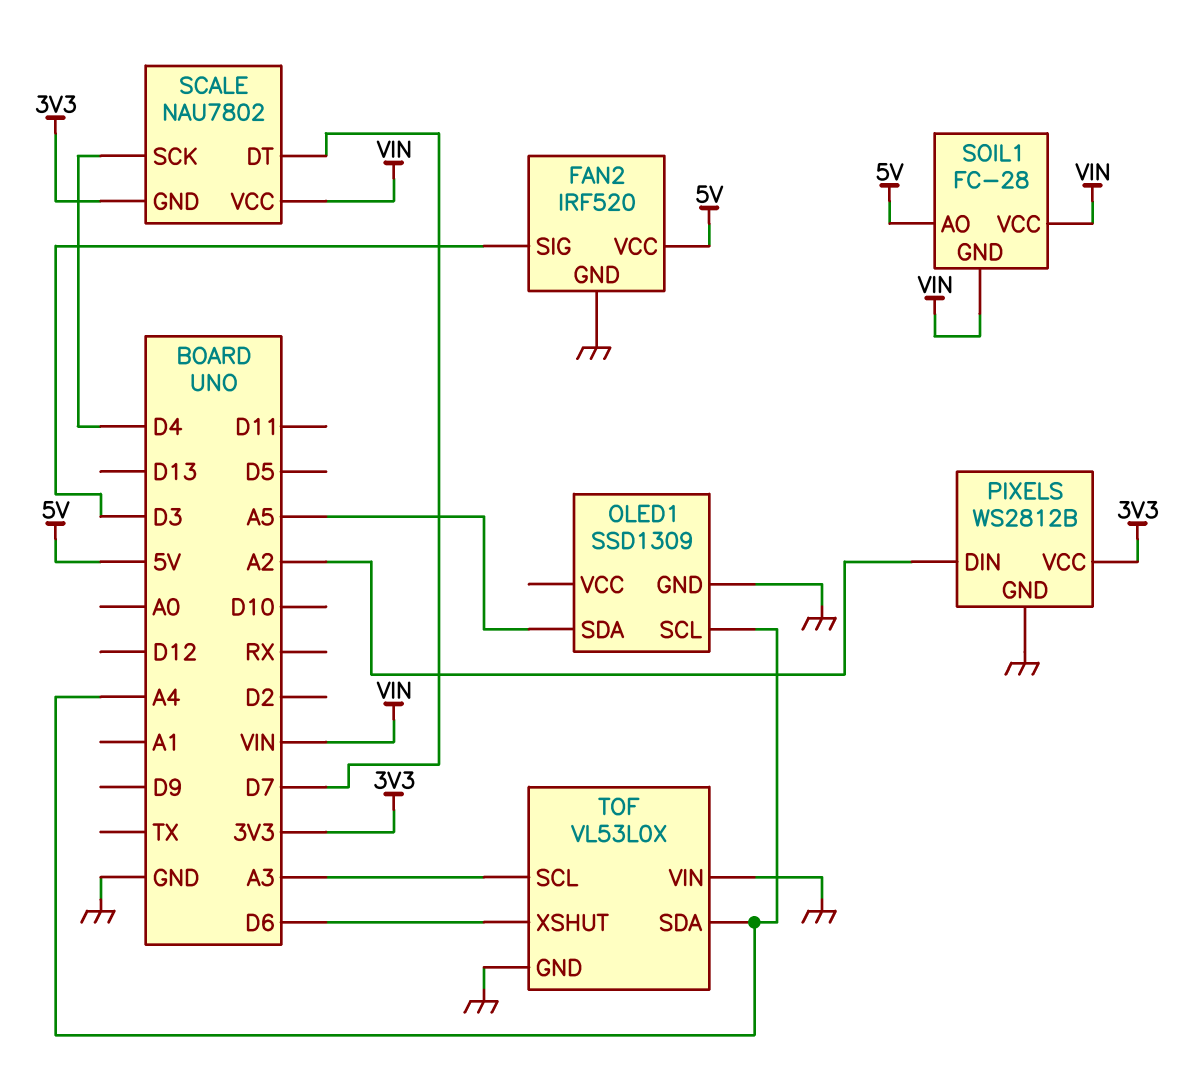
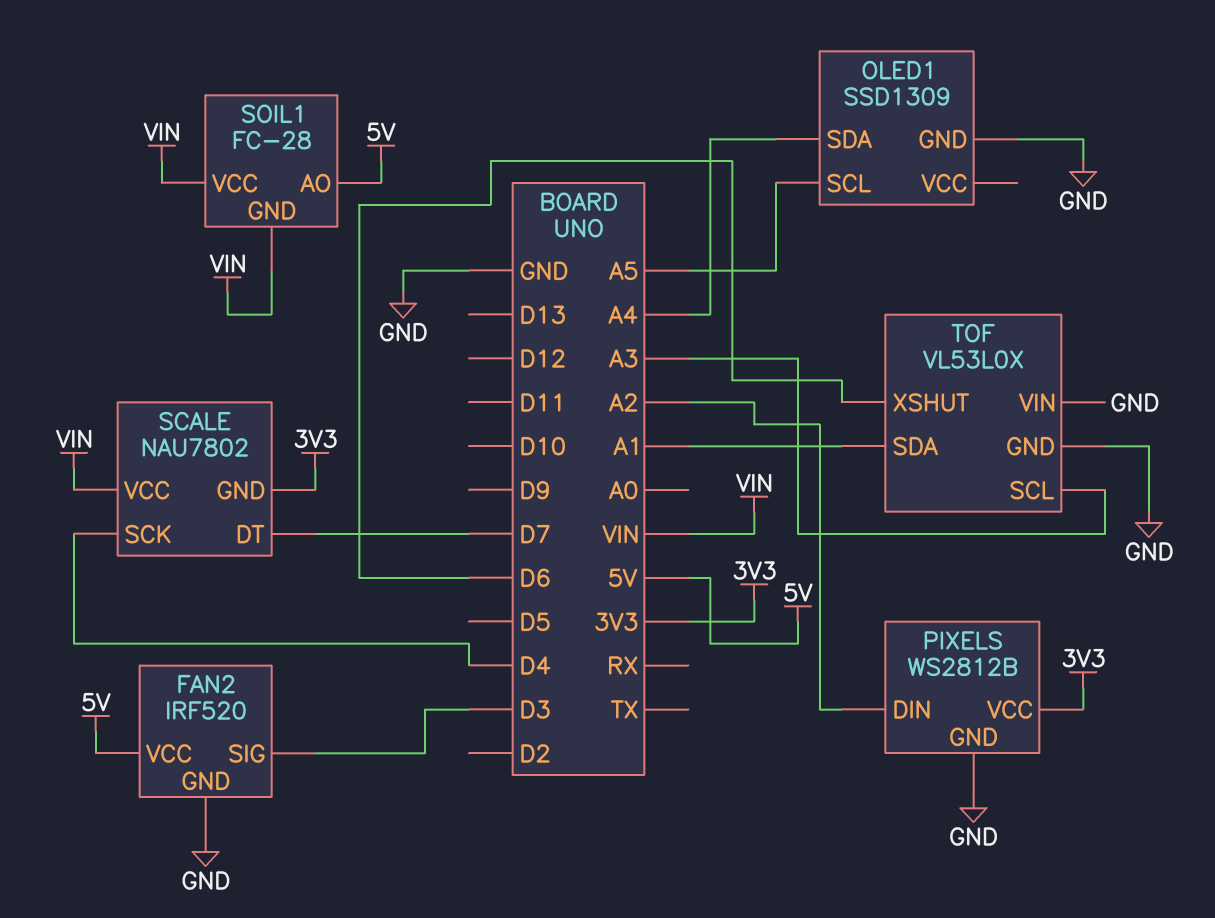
OLED1 pin SCL: A4 -> A5
OLED1 pin SDA: A5 -> A4
TOF pin SDA: A4 -> A1

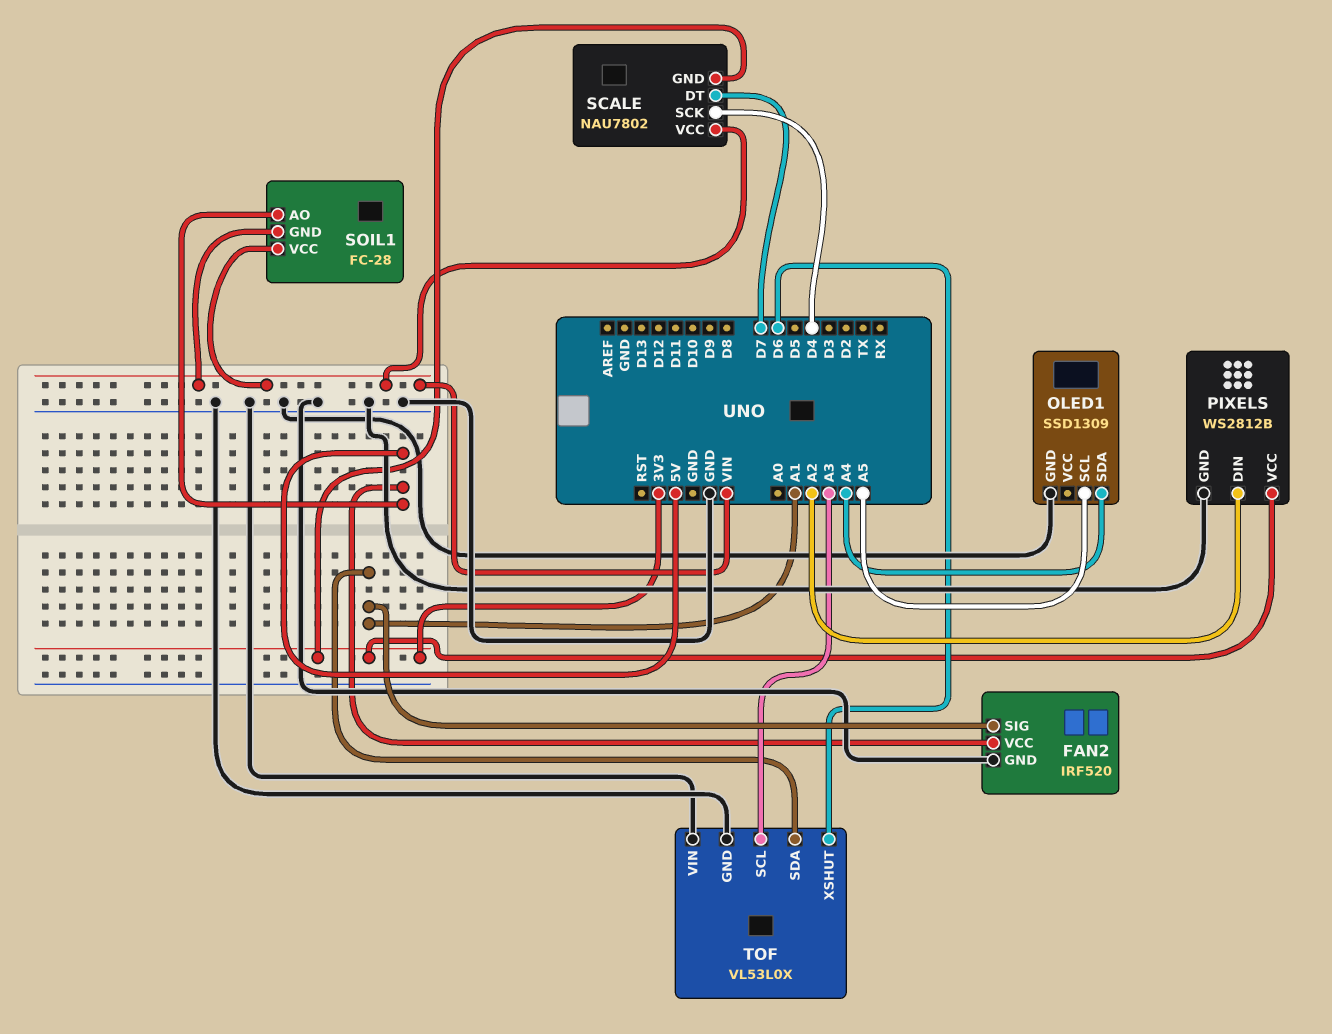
FAN2 pin SIG: D3 -> A1

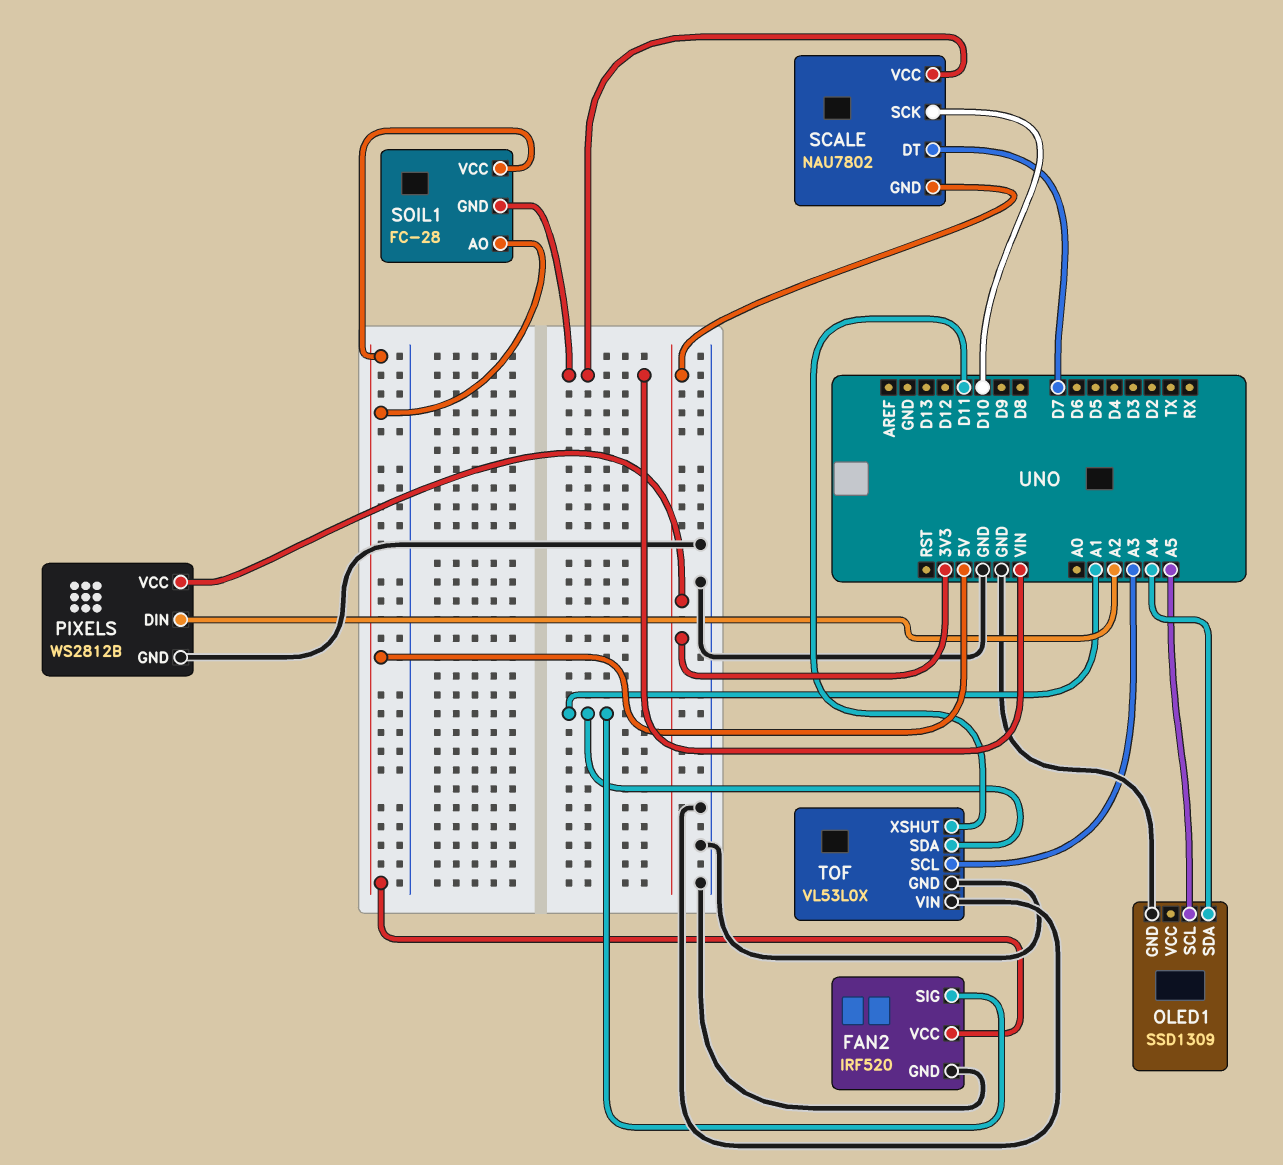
SCALE pin SCK: D4 -> D10
SOIL1 pin VCC: VIN -> 5V
TOF pin XSHUT: D6 -> D11

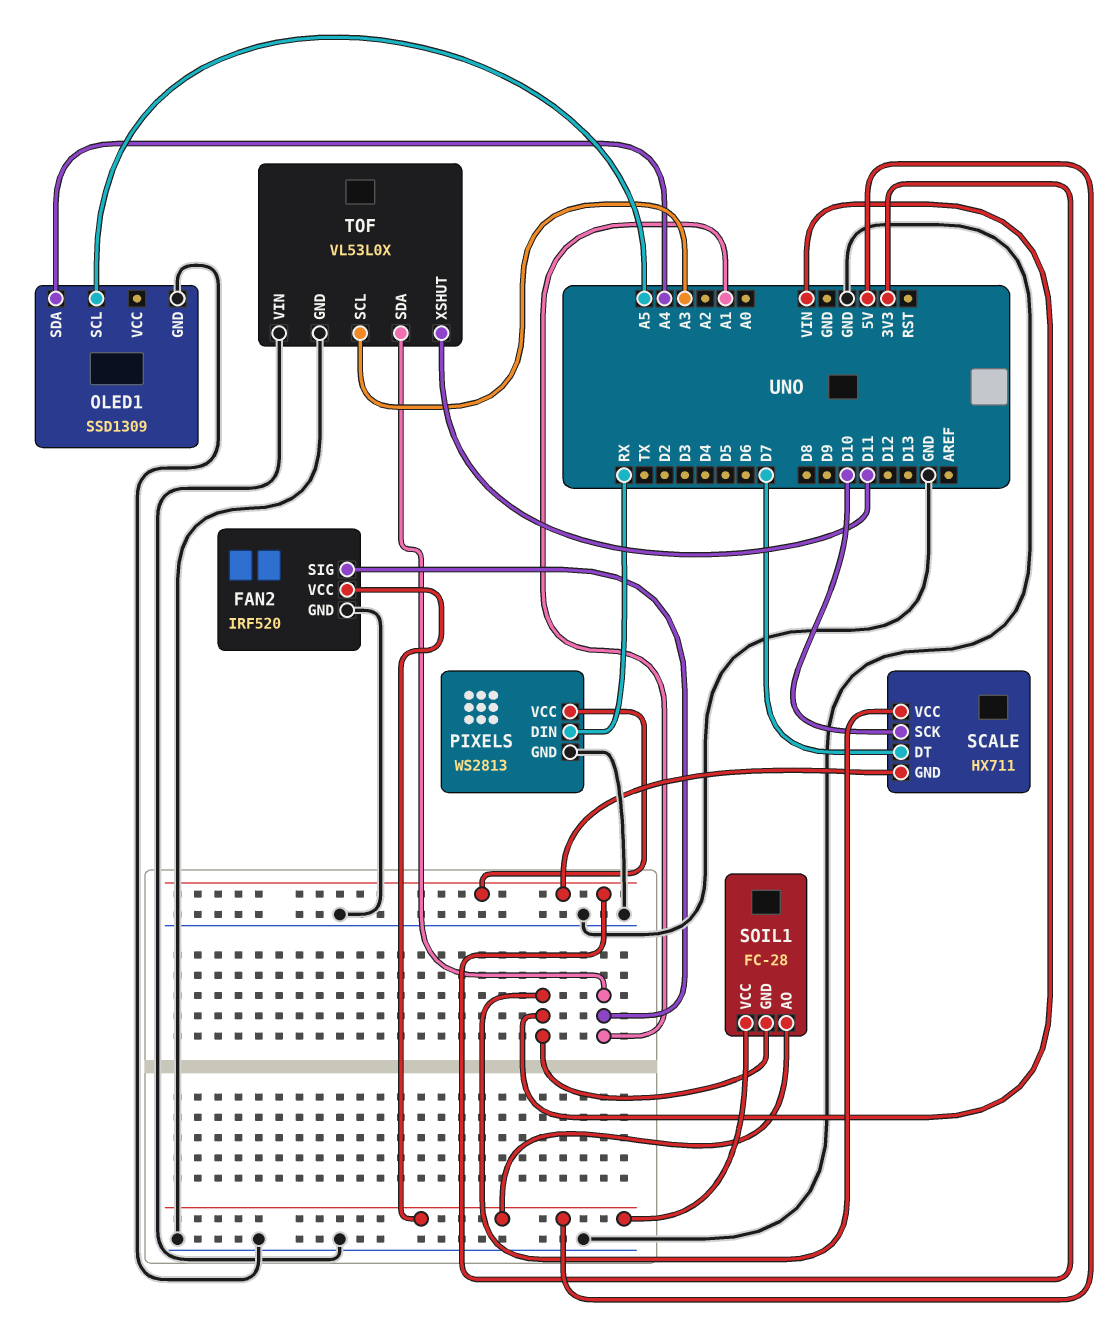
PIXELS: WS2812B -> WS2813
PIXELS pin DIN: A2 -> RX
SCALE: NAU7802 -> HX711

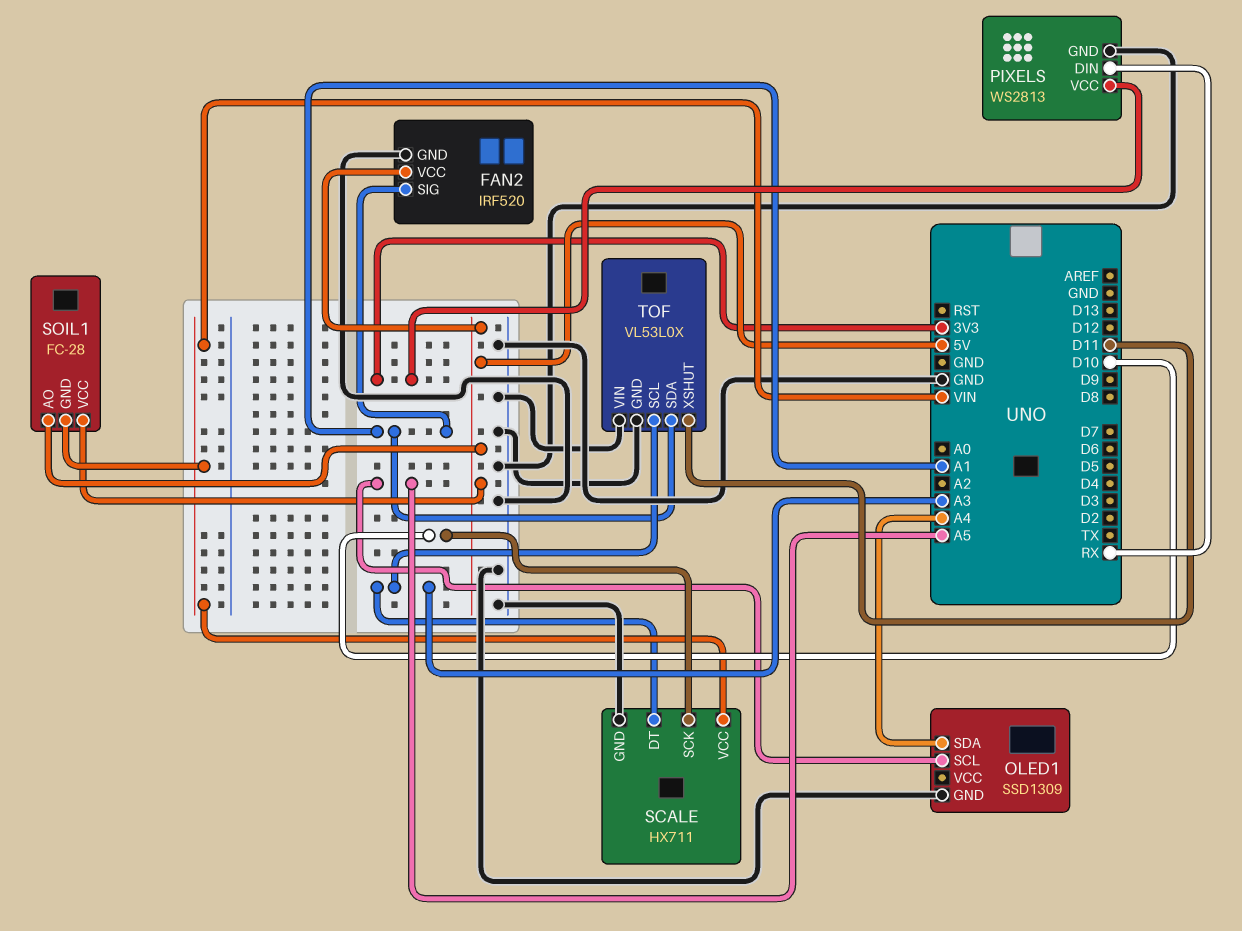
SCALE pin DT: D7 -> A3
SCALE pin GND: 3V3 -> GND

